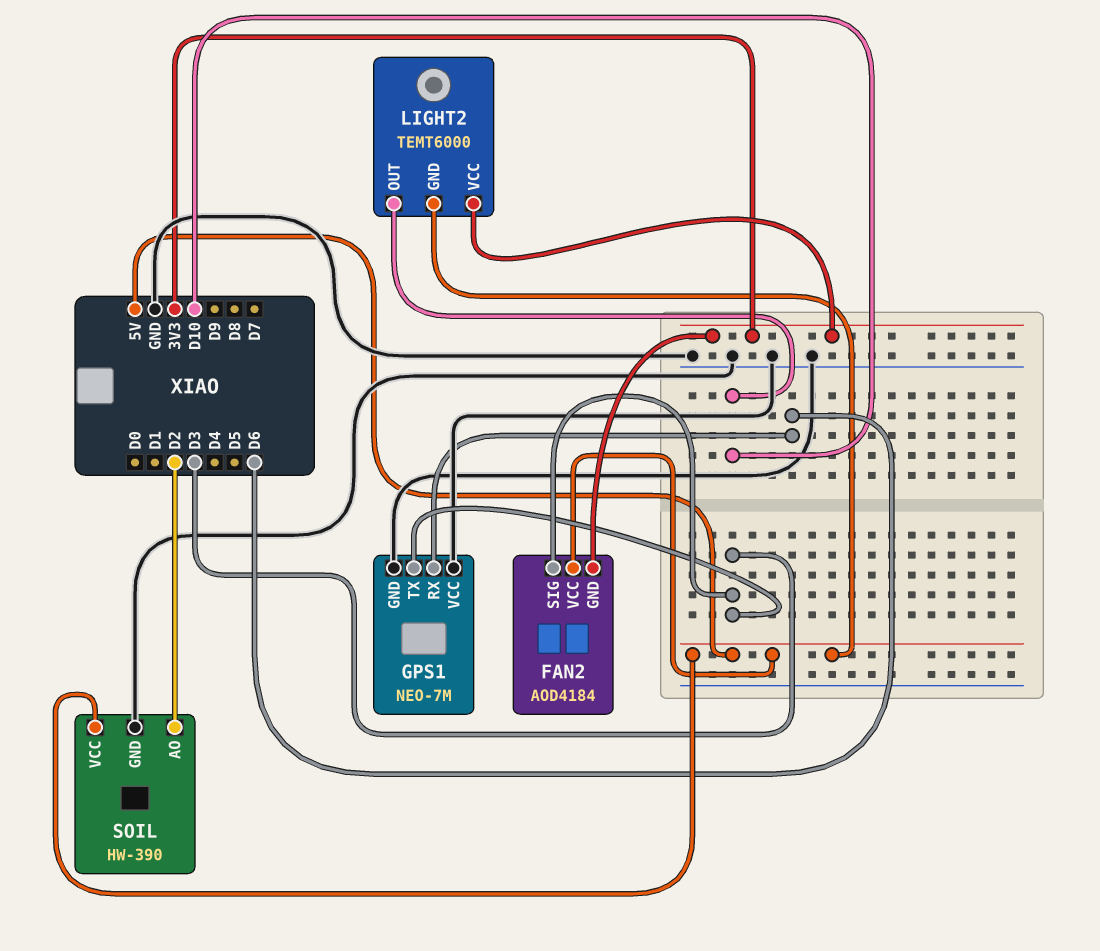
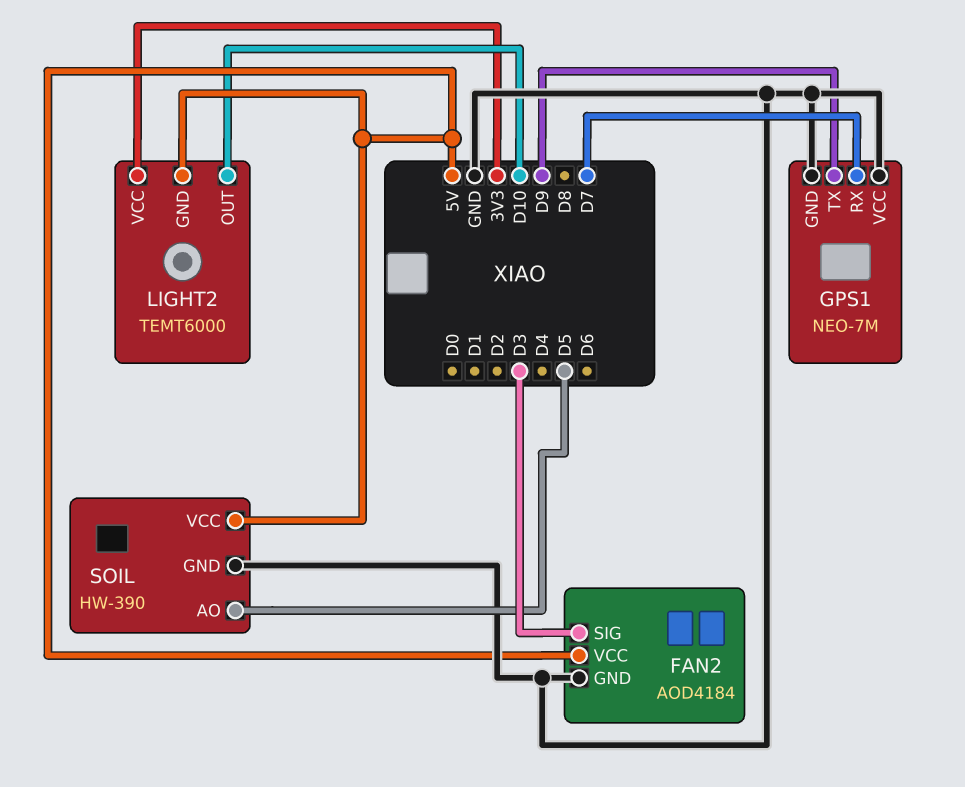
FAN2 pin GND: 3V3 -> GND
GPS1 pin RX: D6 -> D7
GPS1 pin TX: D3 -> D9
SOIL pin AO: D2 -> D5

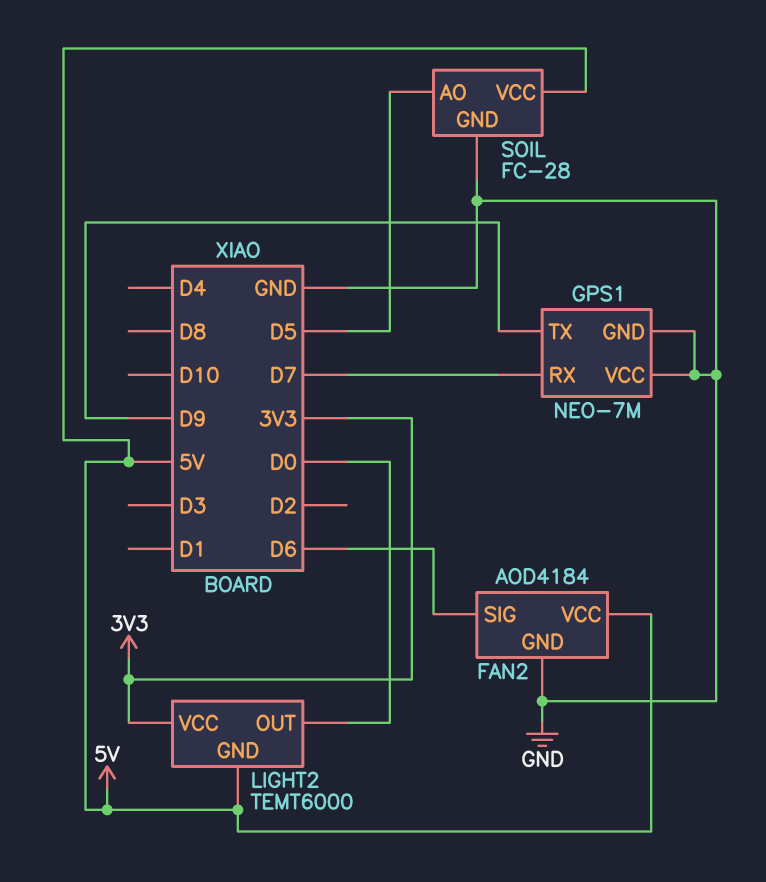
FAN2 pin SIG: D3 -> D6
LIGHT2 pin OUT: D10 -> D0
SOIL: HW-390 -> FC-28

